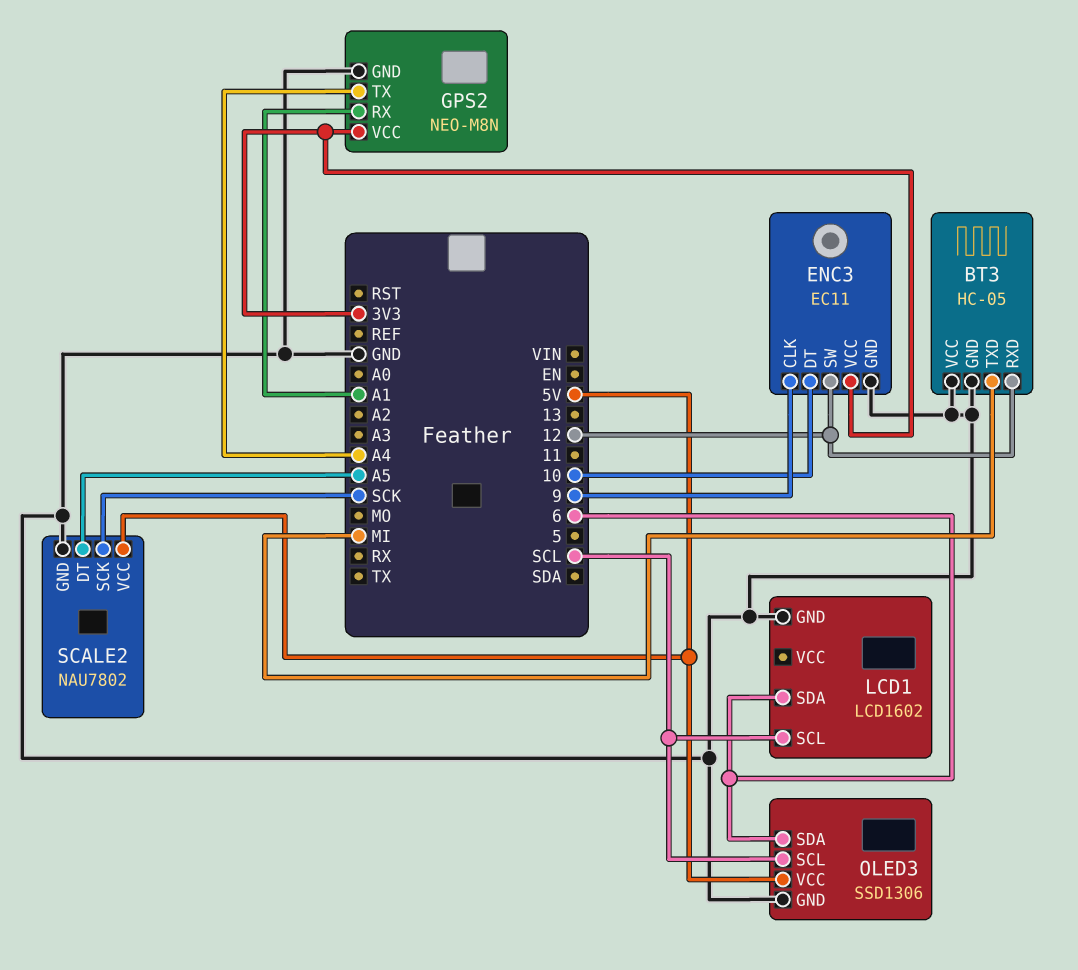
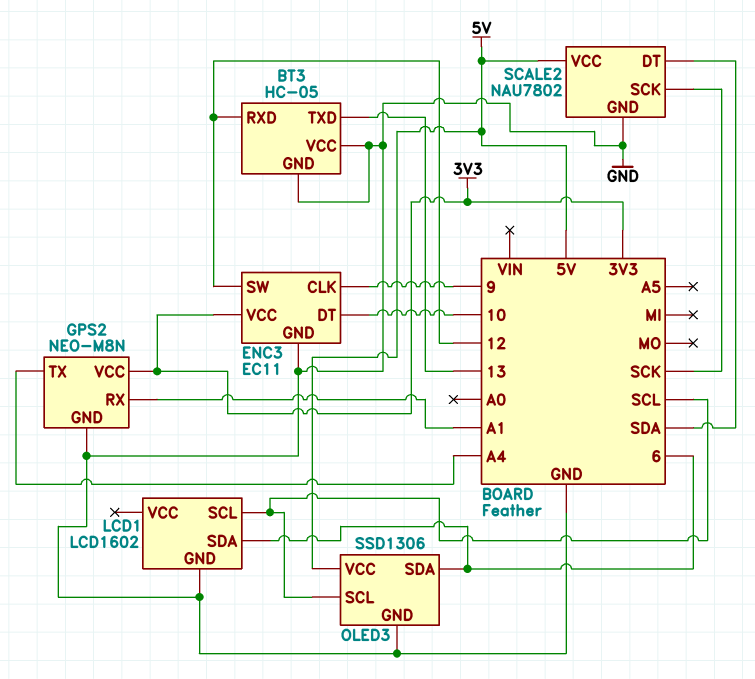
BT3 pin TXD: MI -> 13
SCALE2 pin DT: A5 -> SDA

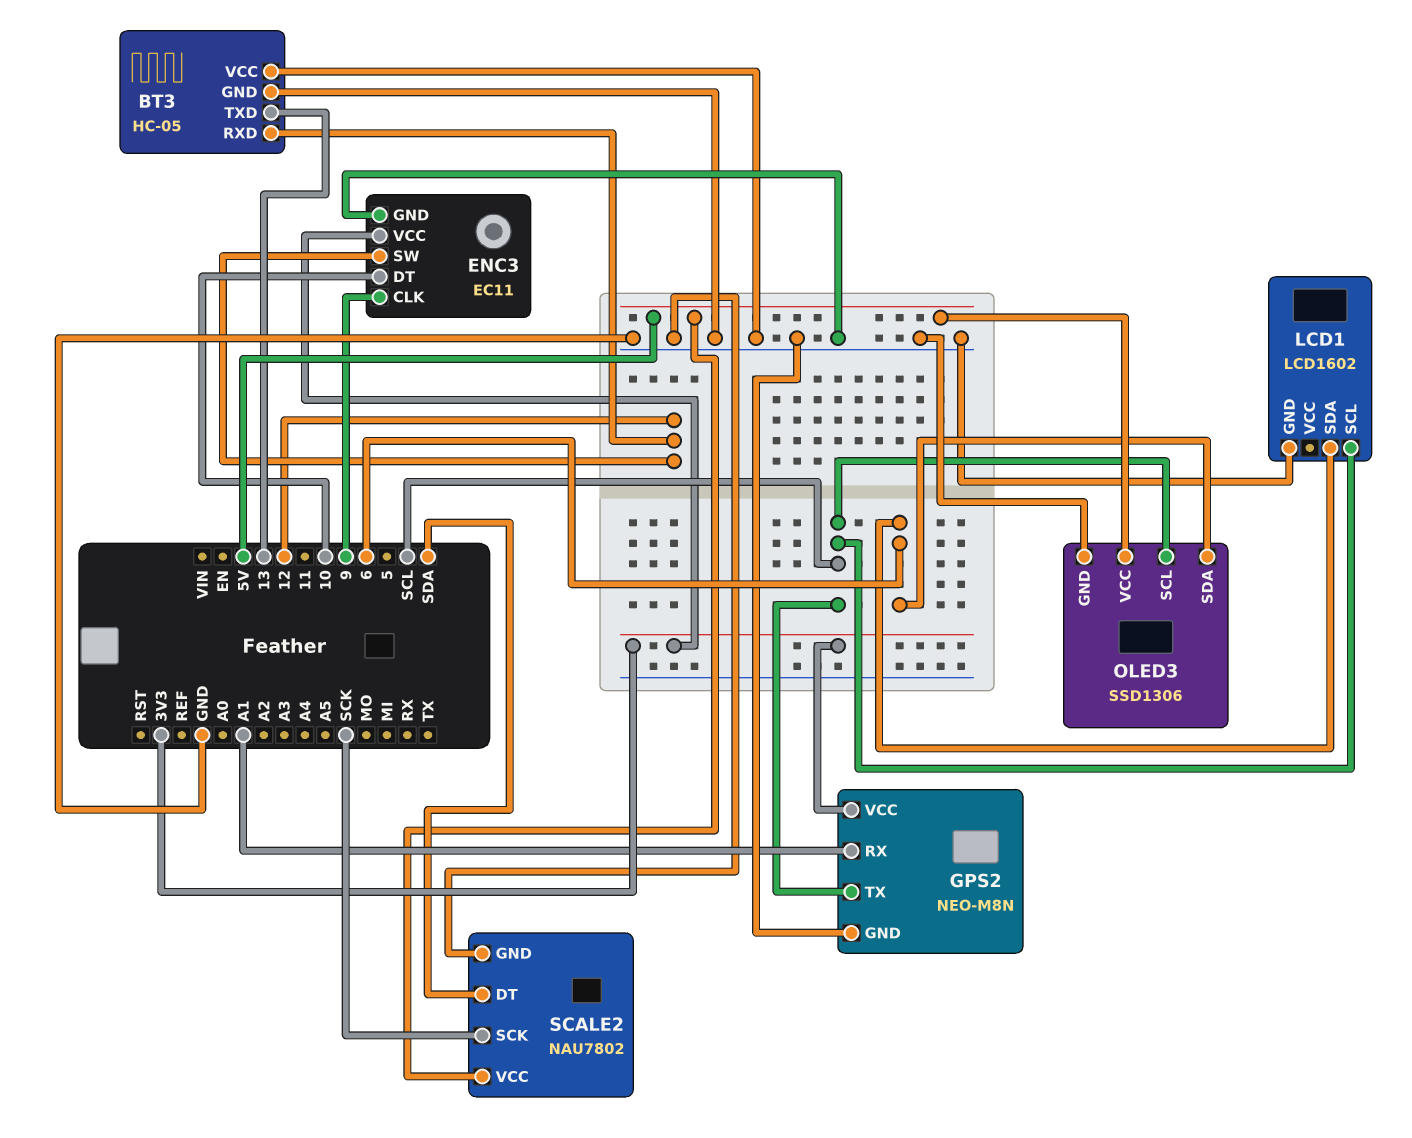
GPS2 pin TX: A4 -> SCL

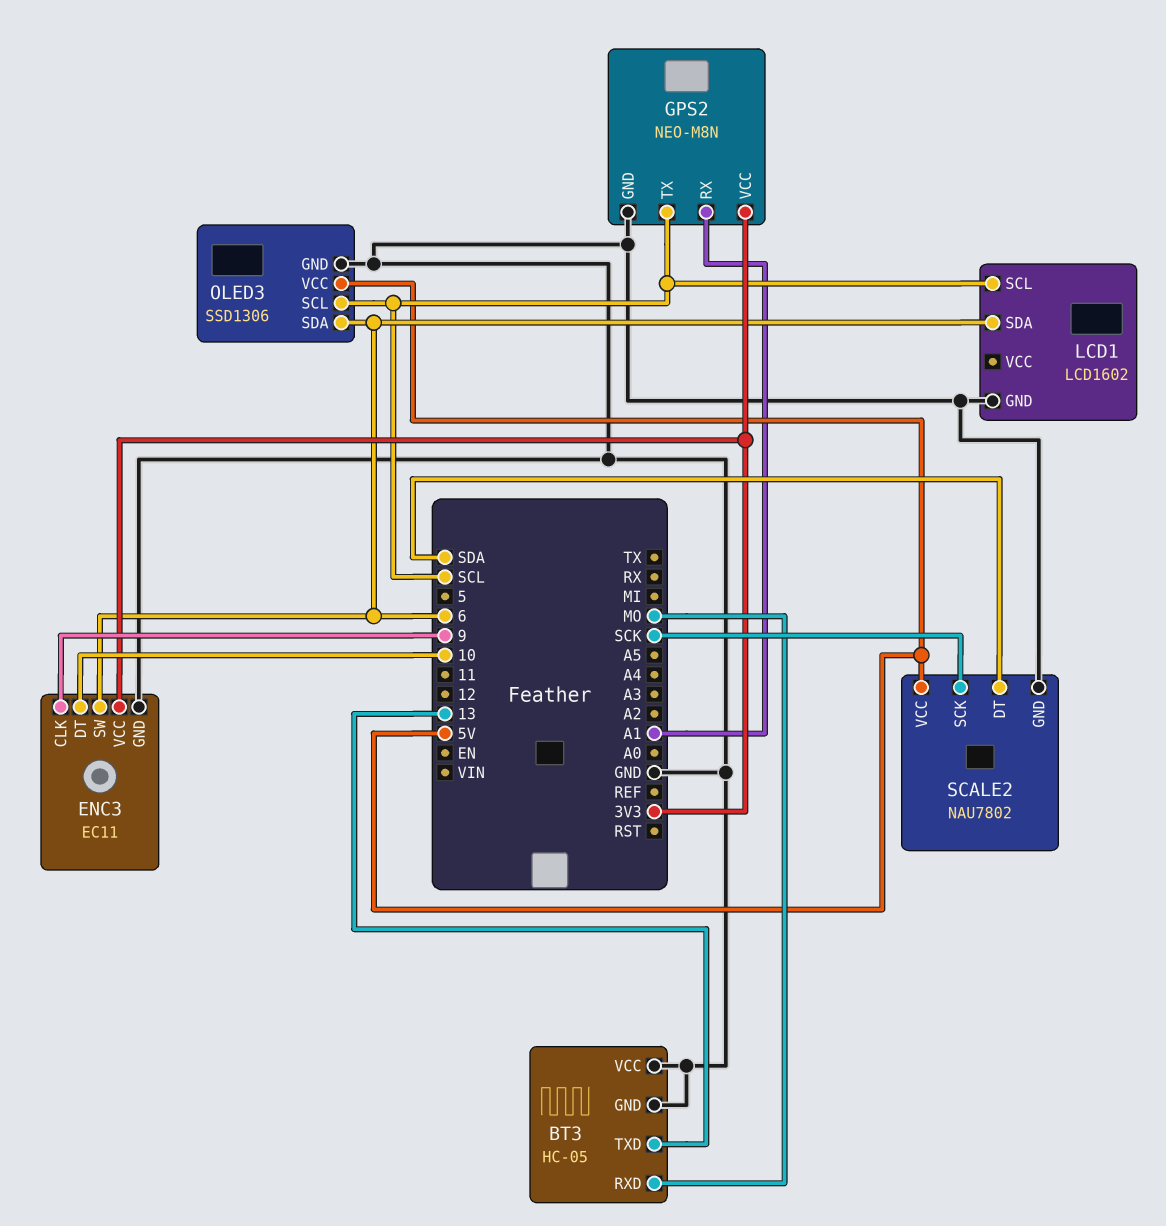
BT3 pin RXD: 12 -> MO
ENC3 pin SW: 12 -> 6

